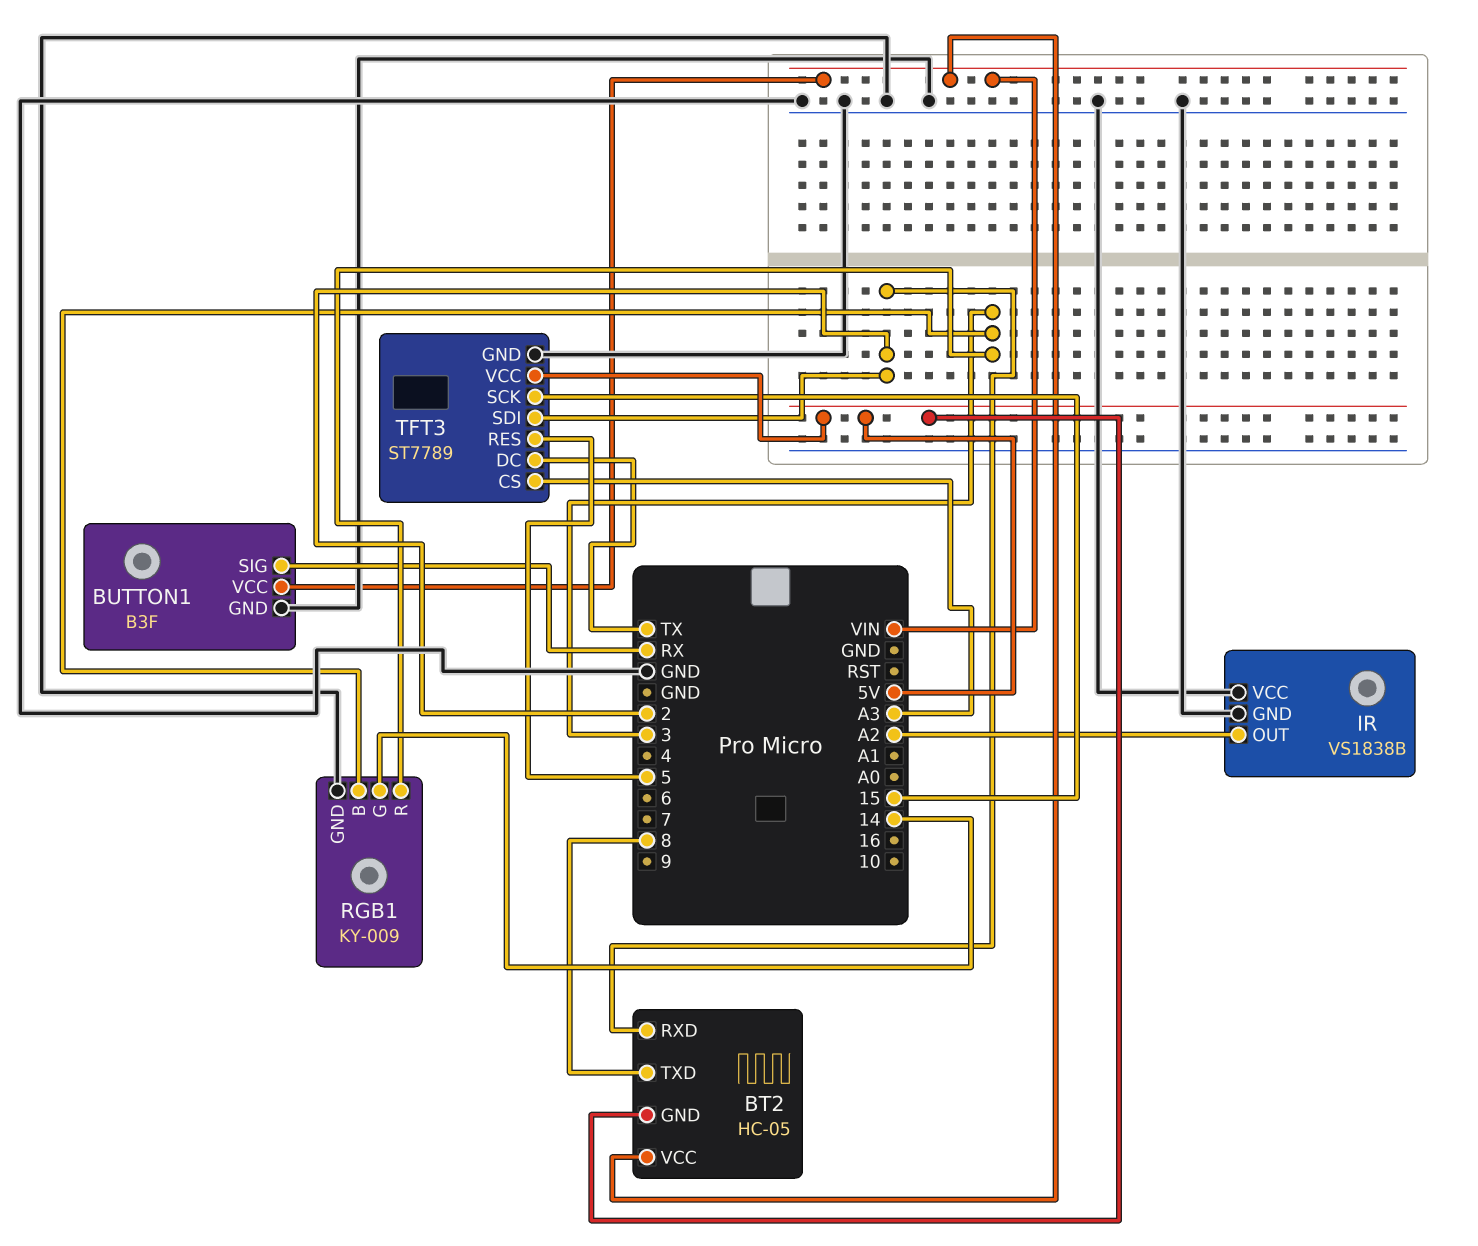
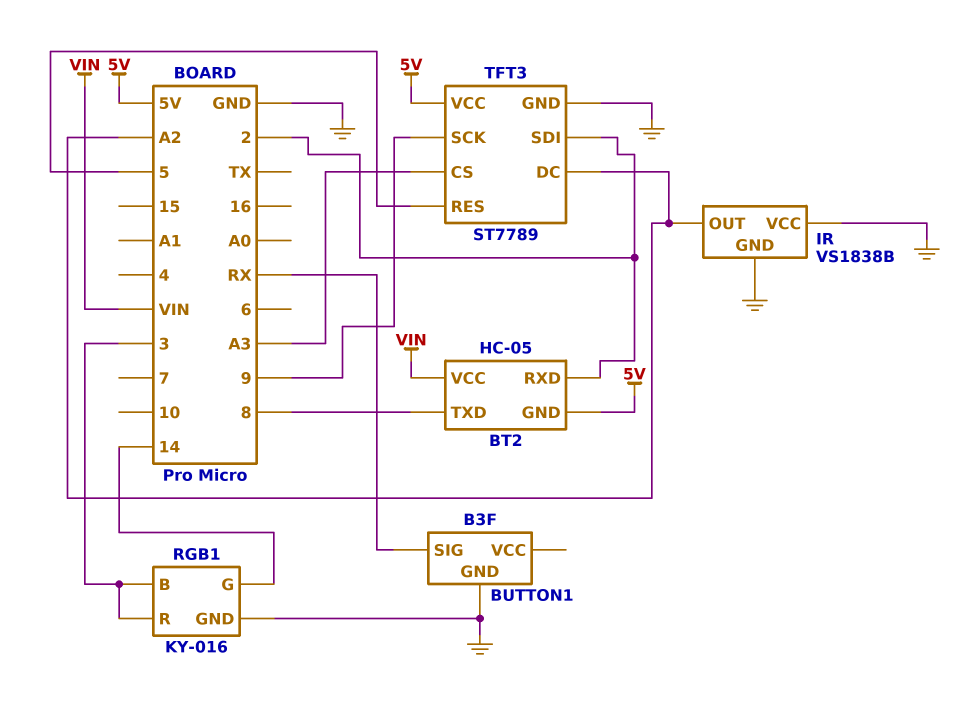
BUTTON1 pin VCC: VIN -> none
RGB1: KY-009 -> KY-016
TFT3 pin DC: TX -> A2
TFT3 pin SCK: 15 -> 9

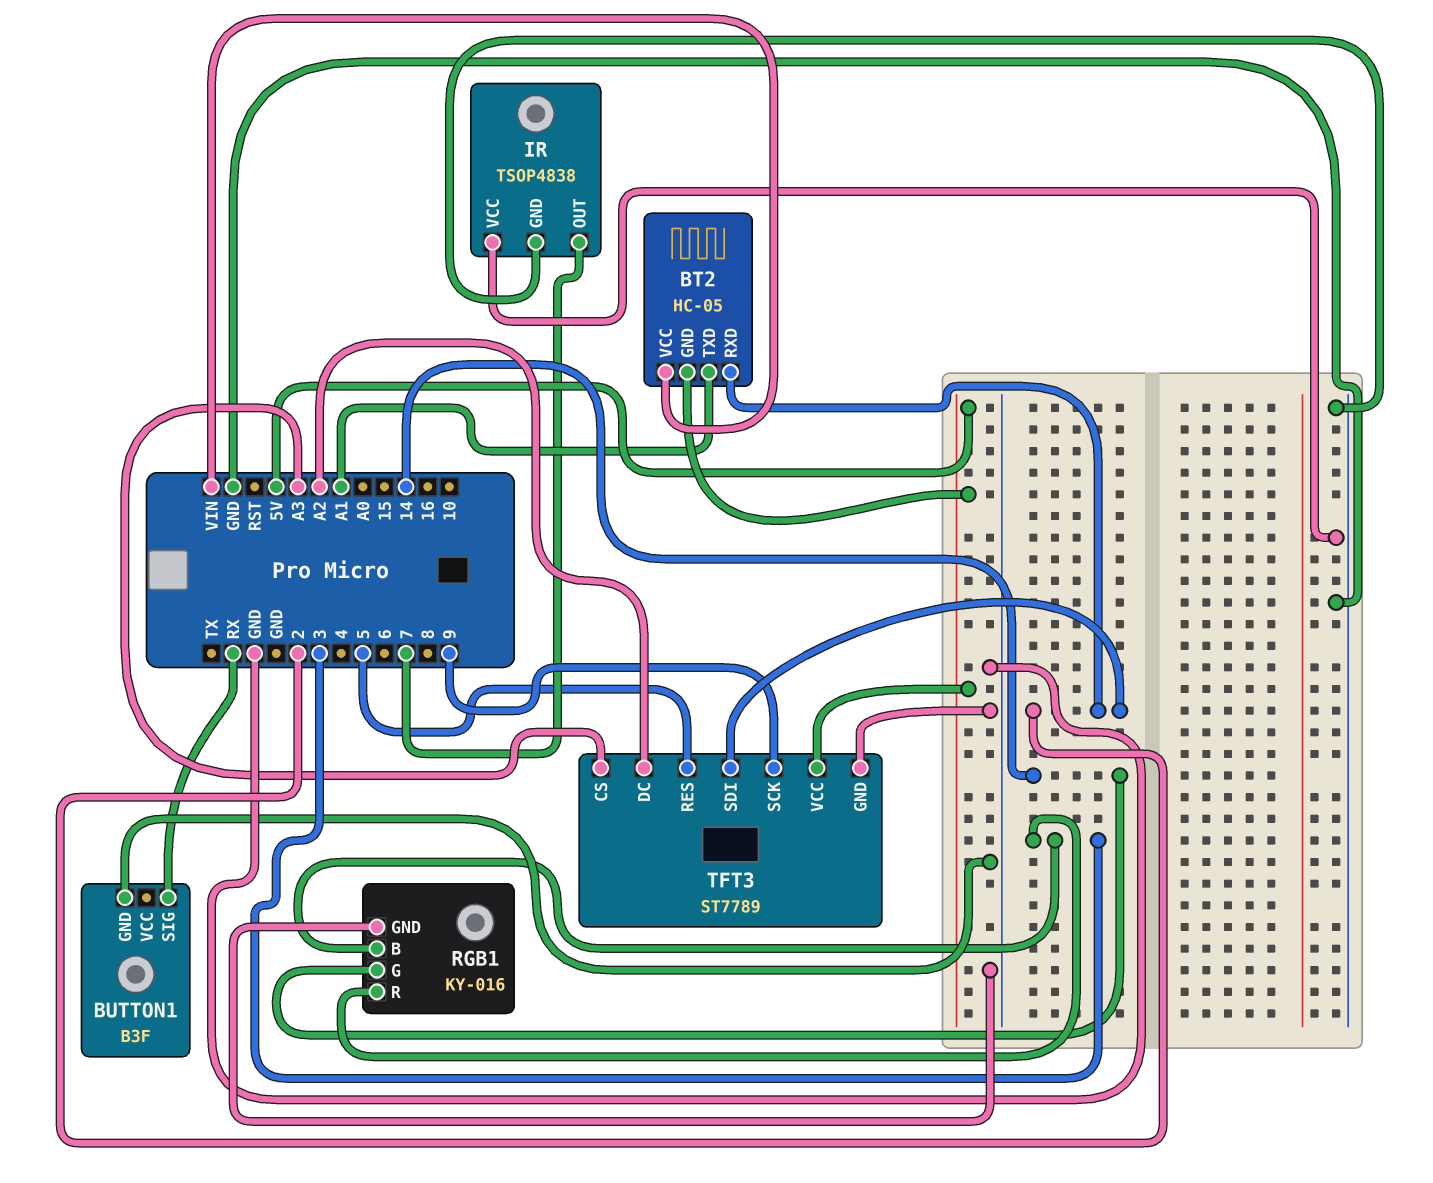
BT2 pin TXD: 8 -> A1
IR: VS1838B -> TSOP4838
IR pin OUT: A2 -> 7

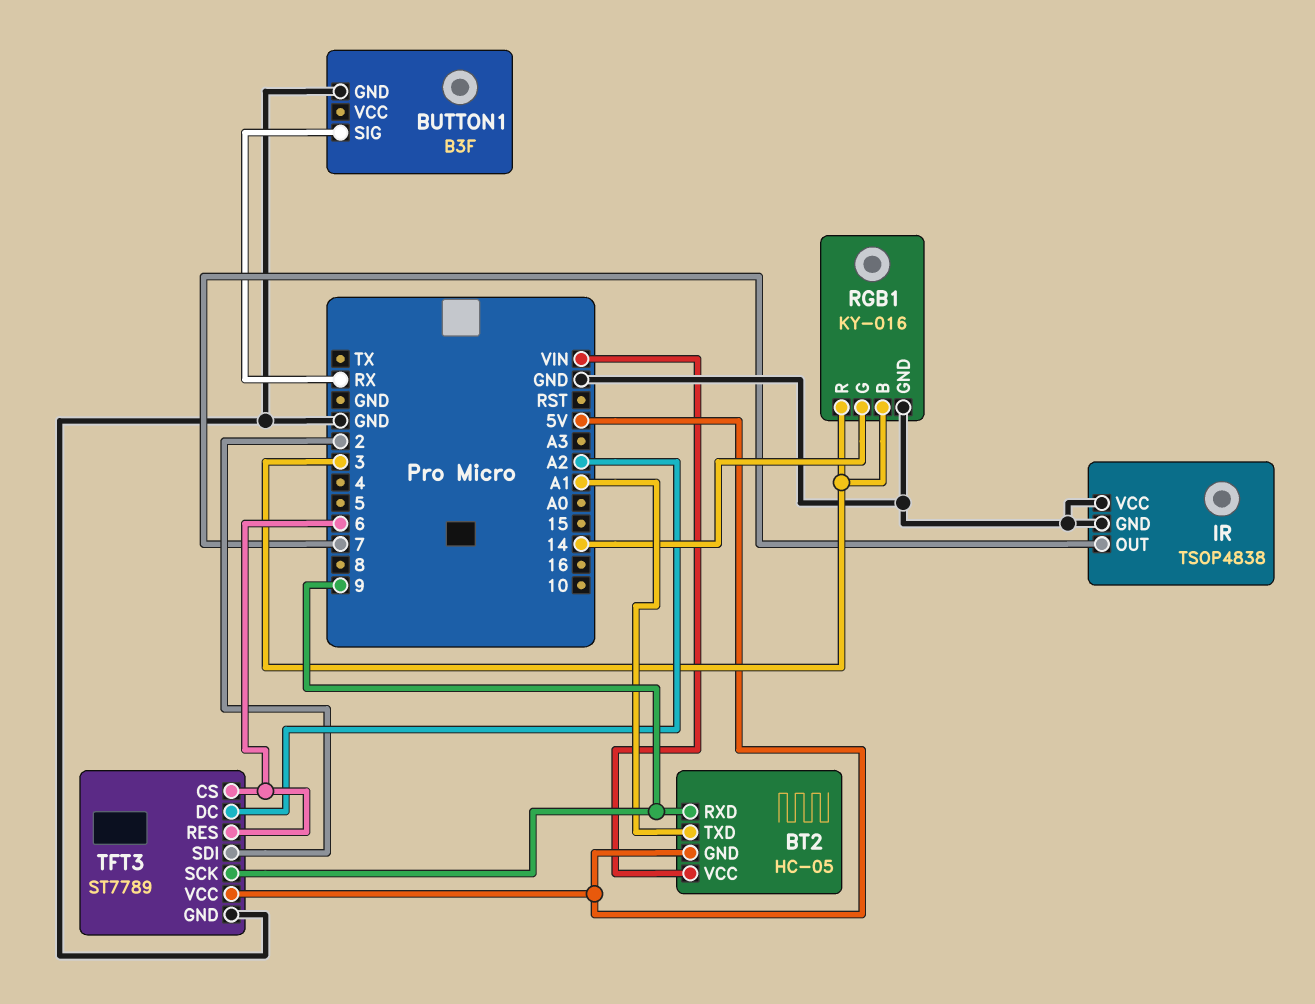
BT2 pin RXD: 2 -> 9
TFT3 pin CS: A3 -> 6
TFT3 pin RES: 5 -> 6

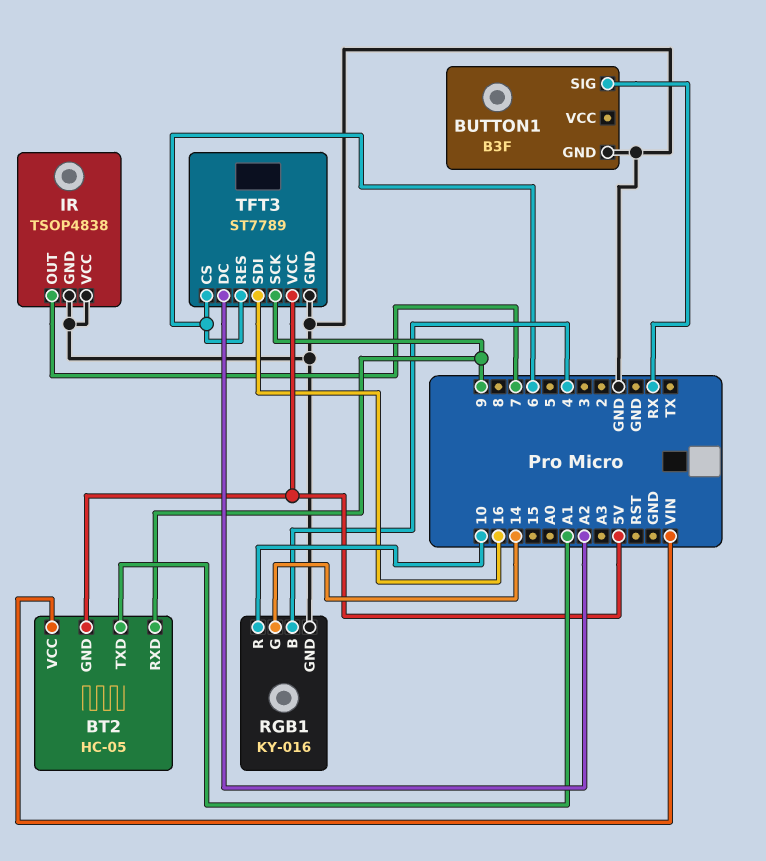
RGB1 pin B: 3 -> 4
RGB1 pin R: 3 -> 10
TFT3 pin SDI: 2 -> 16

